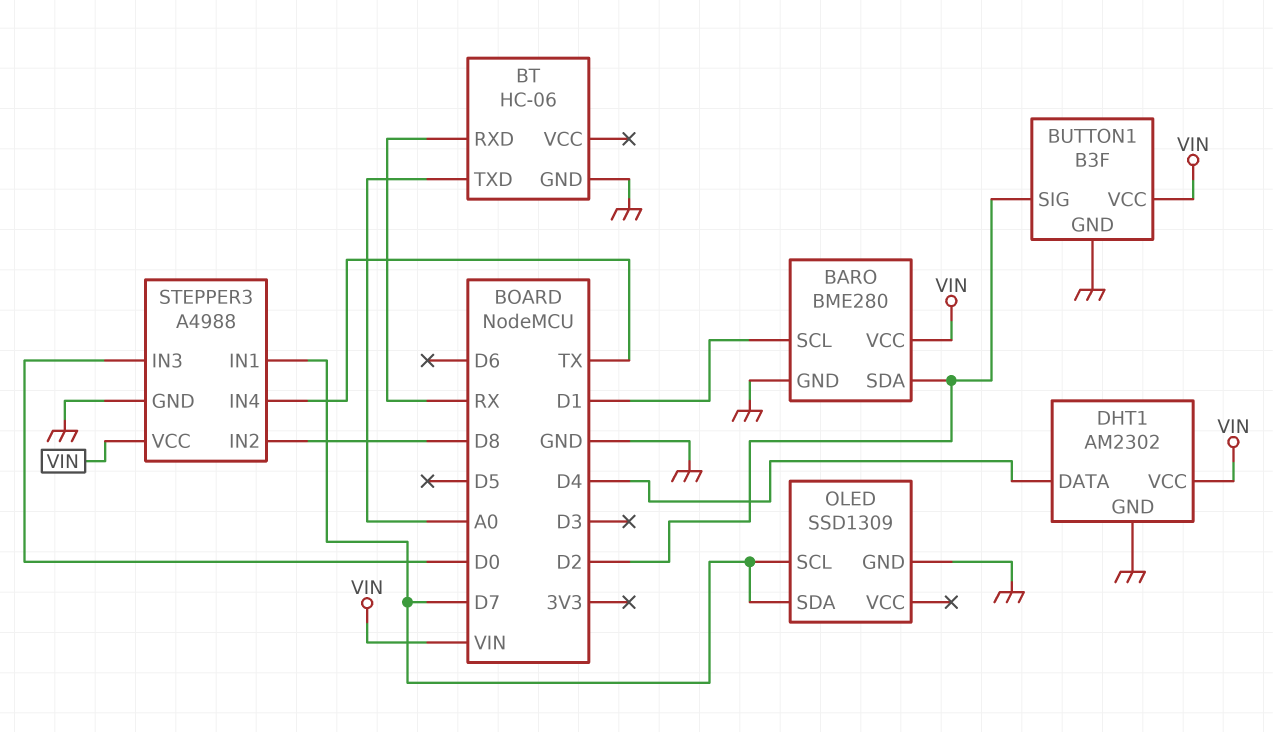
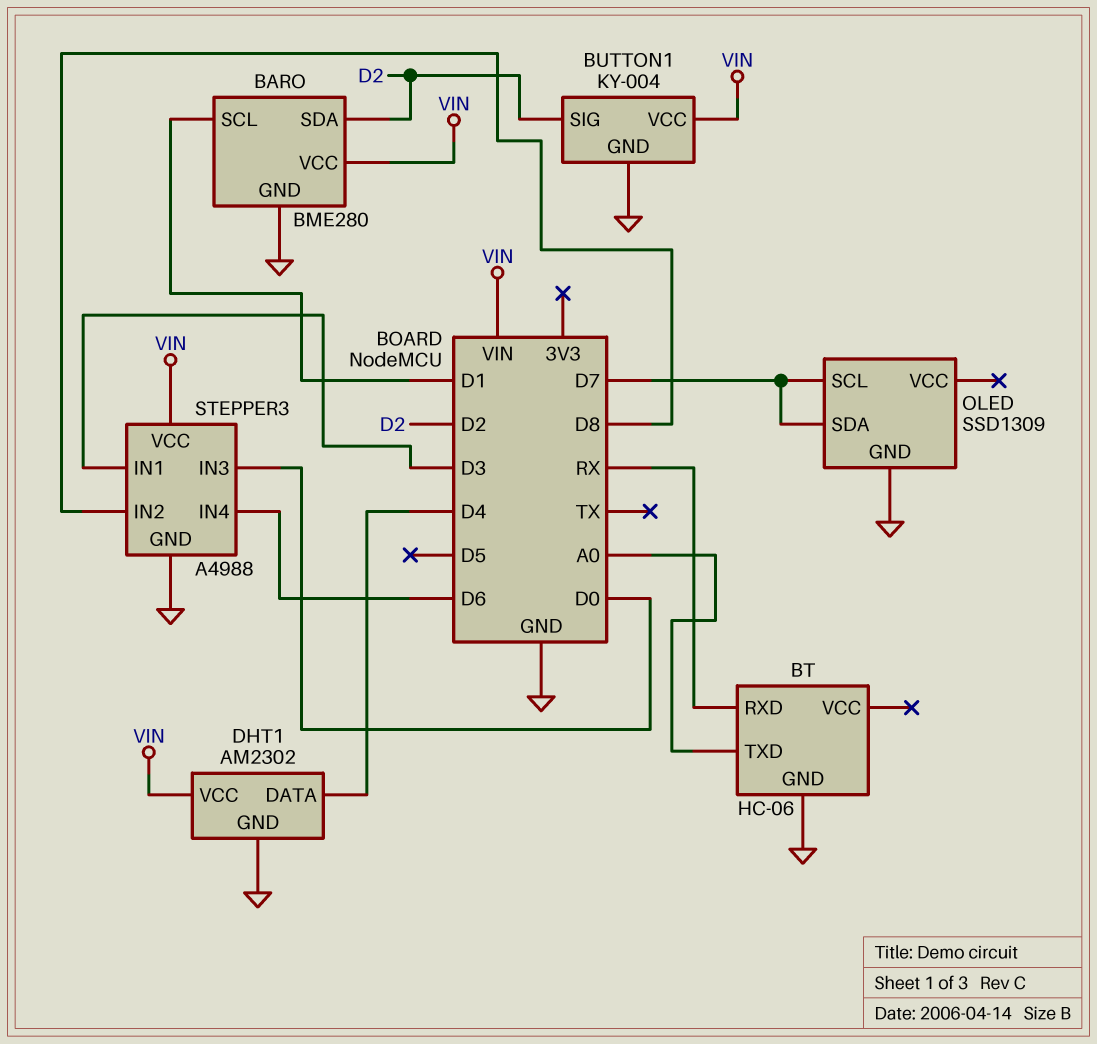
BUTTON1: B3F -> KY-004
STEPPER3 pin IN1: D7 -> D3
STEPPER3 pin IN4: TX -> D6

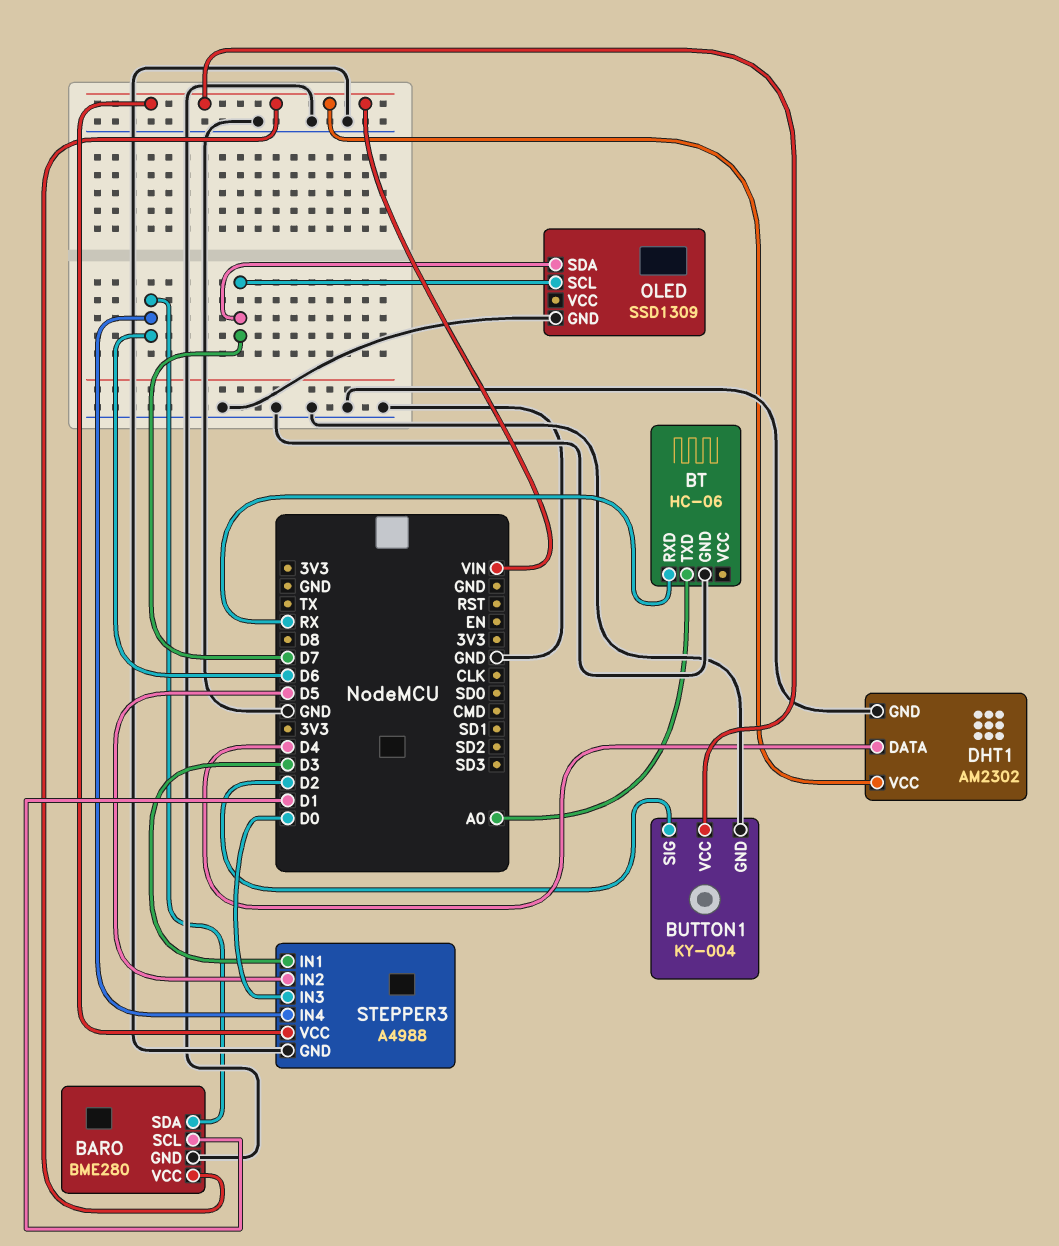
BARO pin SDA: D2 -> D6
STEPPER3 pin IN2: D8 -> D5

